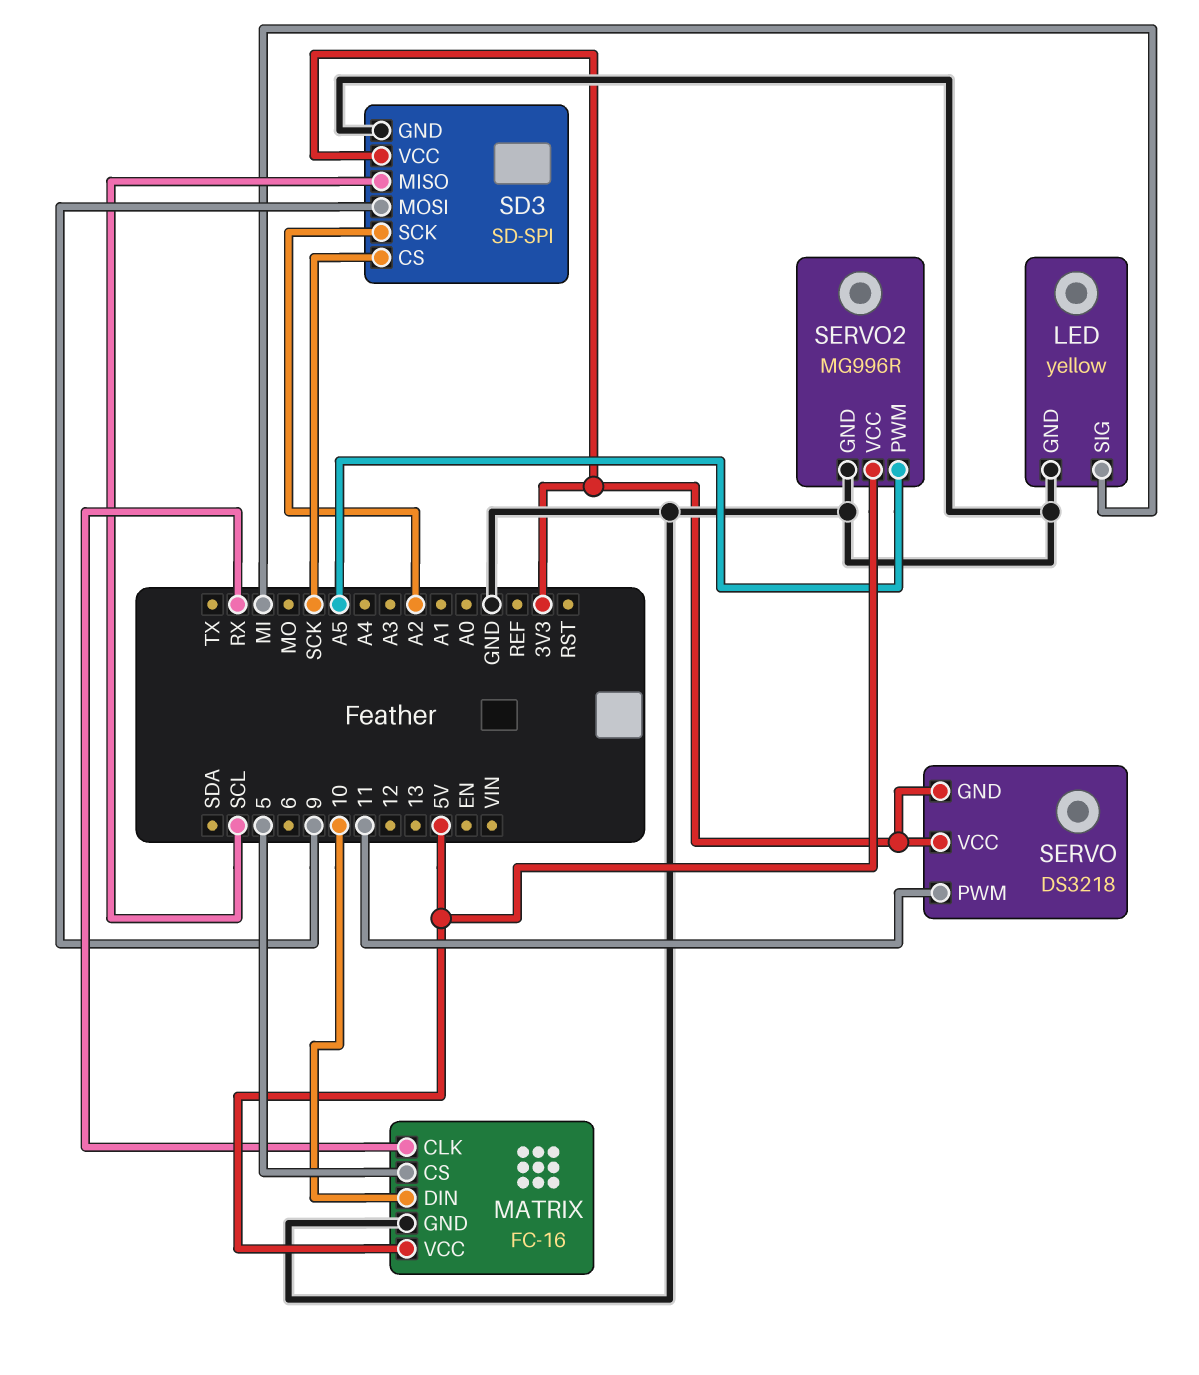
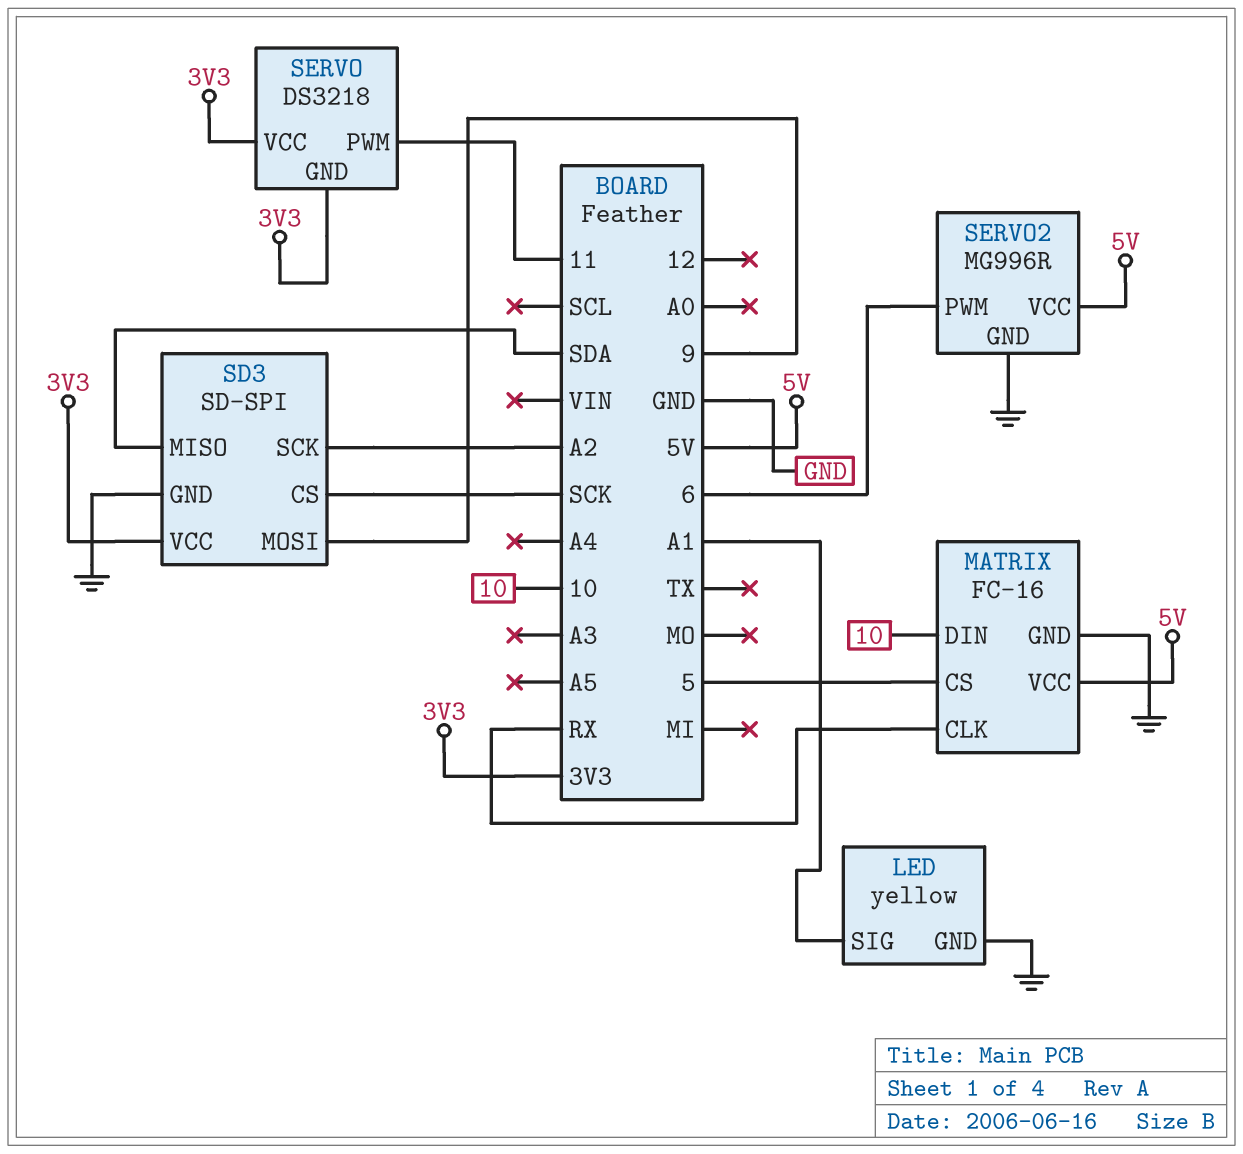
LED pin SIG: MI -> A1
SD3 pin MISO: SCL -> SDA
SERVO2 pin PWM: A5 -> 6

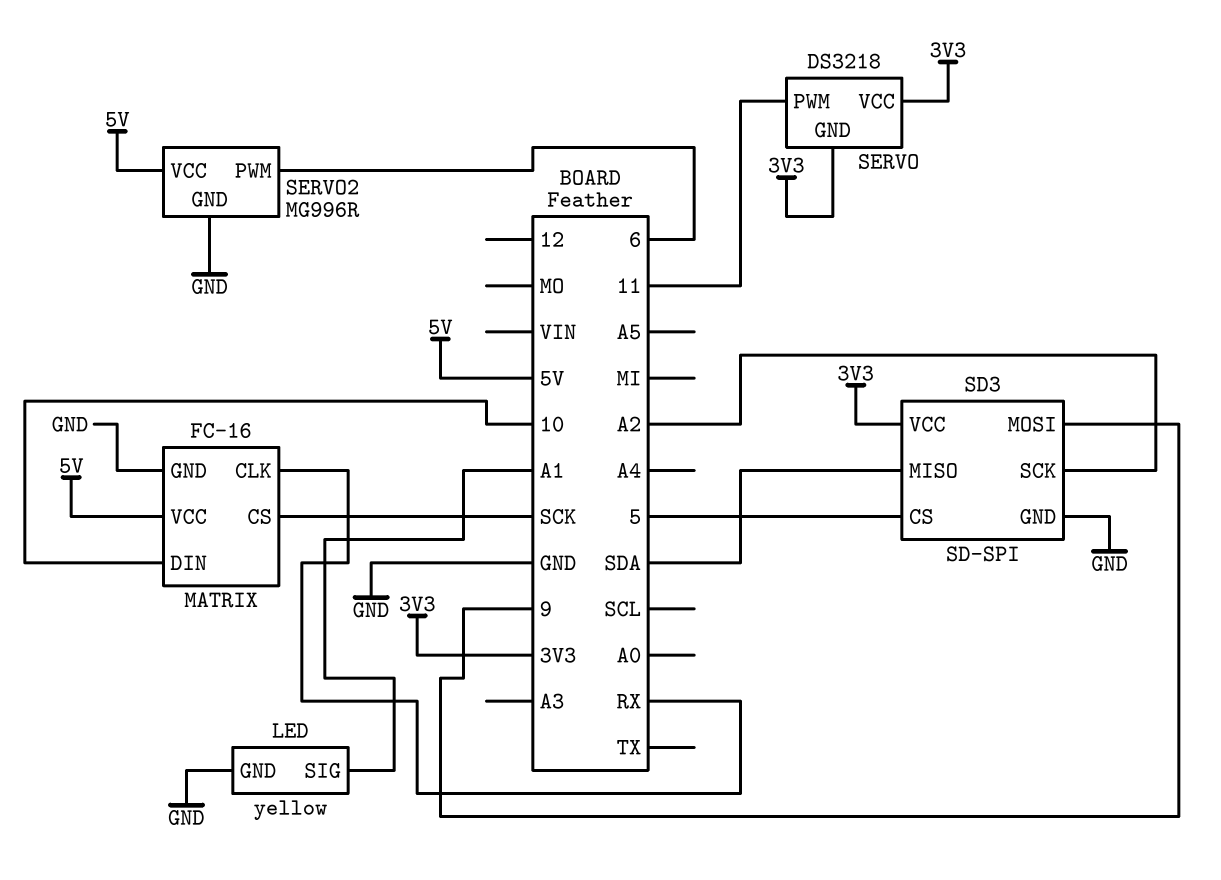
MATRIX pin CS: 5 -> SCK
SD3 pin CS: SCK -> 5

